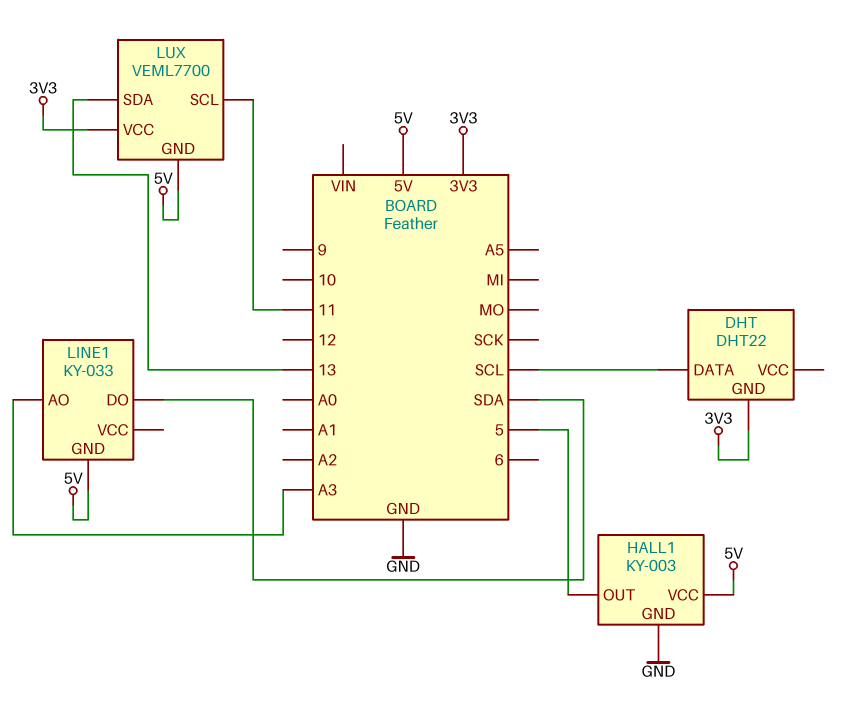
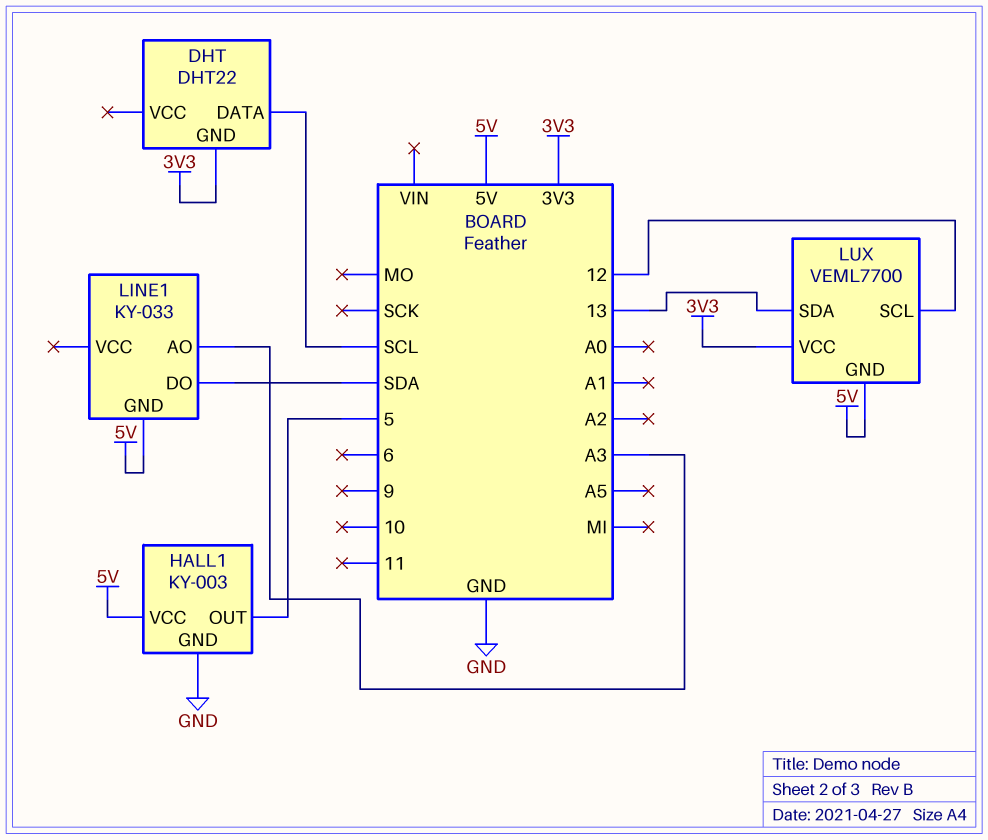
LUX pin SCL: 11 -> 12

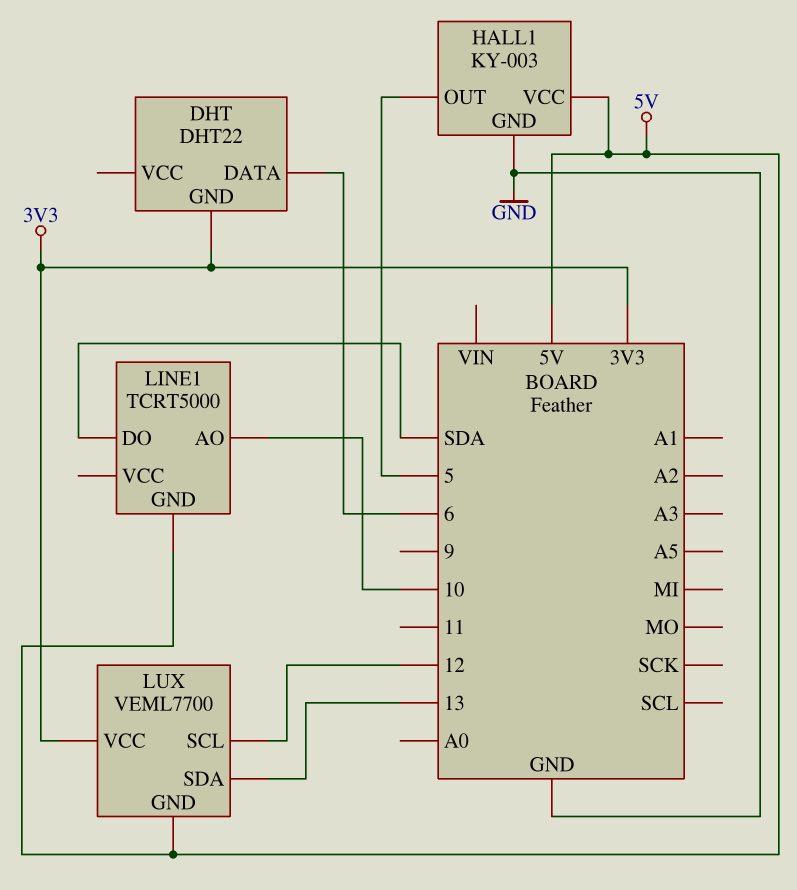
DHT pin DATA: SCL -> 6
LINE1: KY-033 -> TCRT5000
LINE1 pin AO: A3 -> 10

